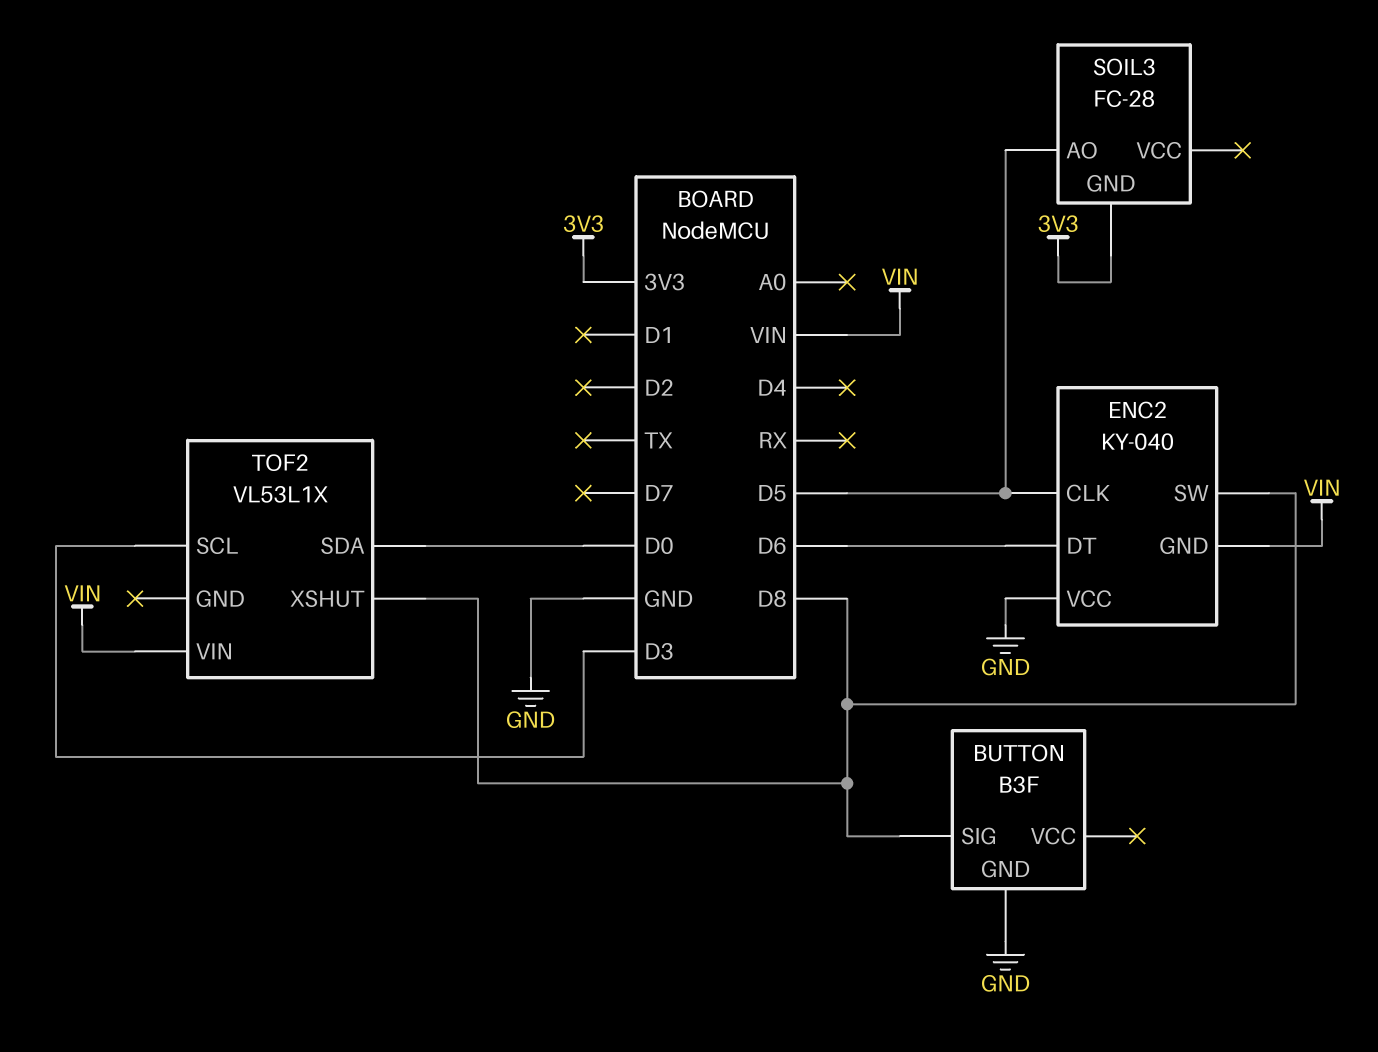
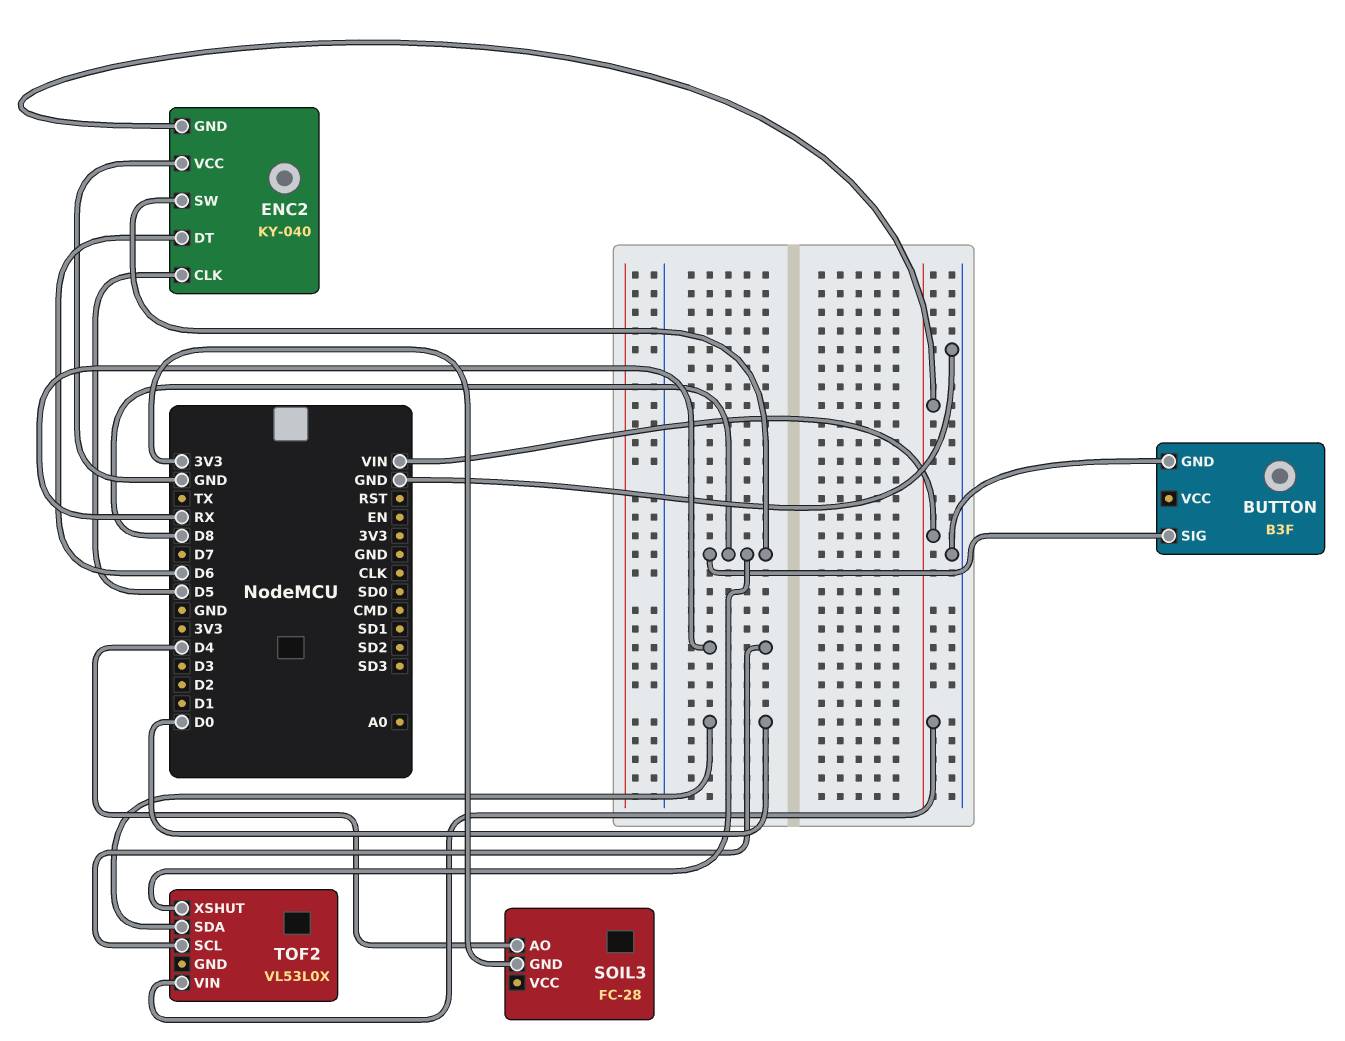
SOIL3 pin AO: D5 -> D4
TOF2: VL53L1X -> VL53L0X
TOF2 pin SCL: D3 -> RX

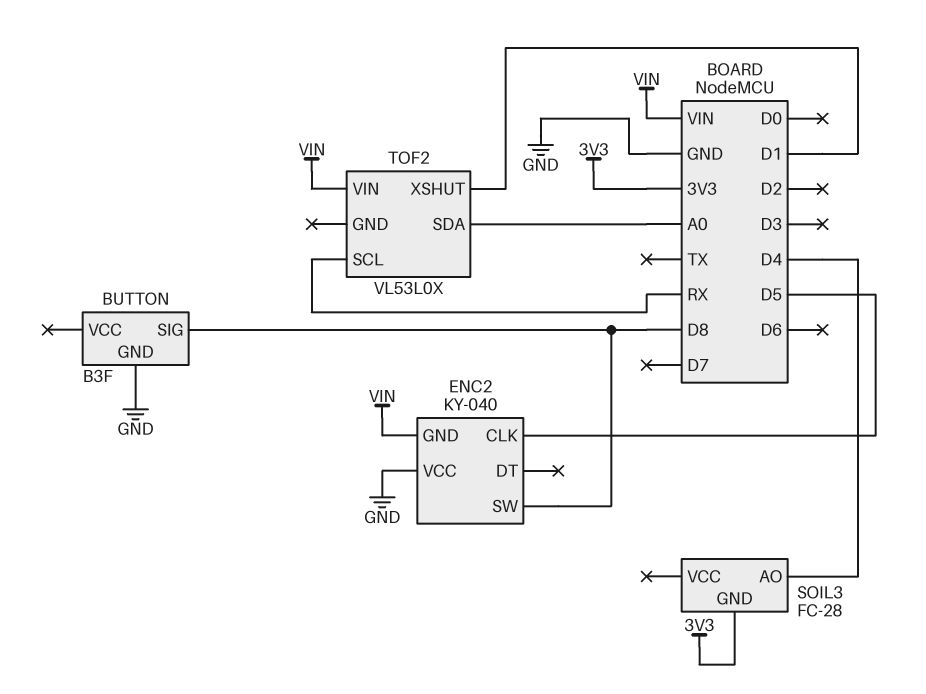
ENC2 pin DT: D6 -> none
TOF2 pin SDA: D0 -> A0
TOF2 pin XSHUT: D8 -> D1

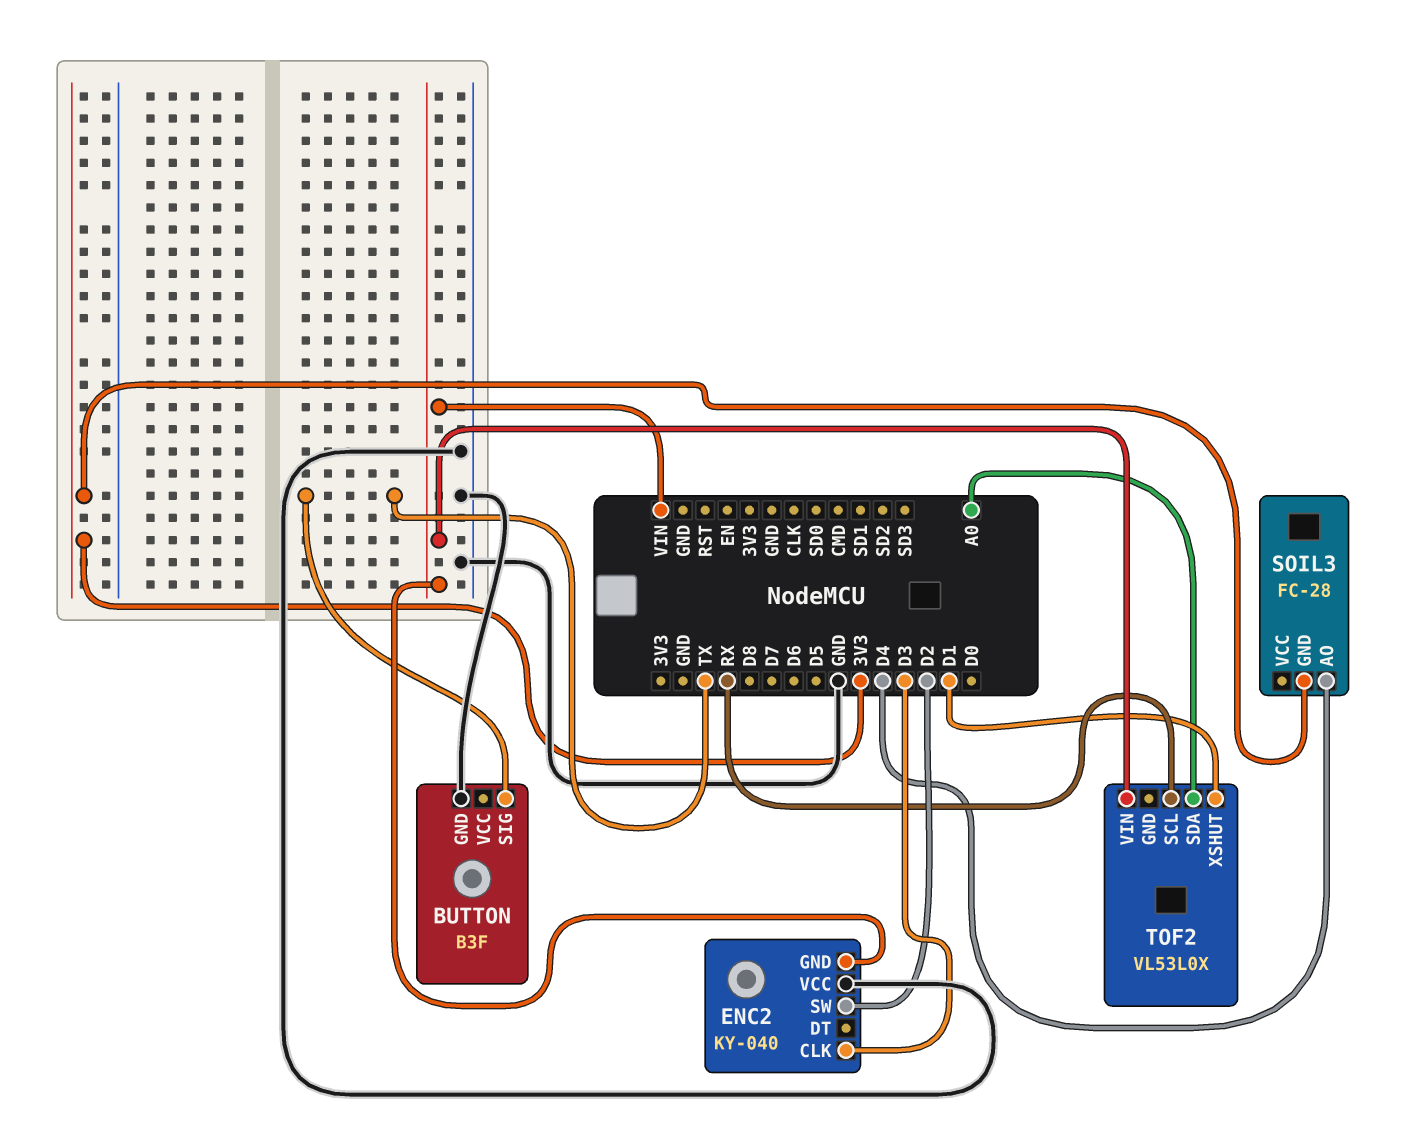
BUTTON pin SIG: D8 -> TX
ENC2 pin CLK: D5 -> D3
ENC2 pin SW: D8 -> D2

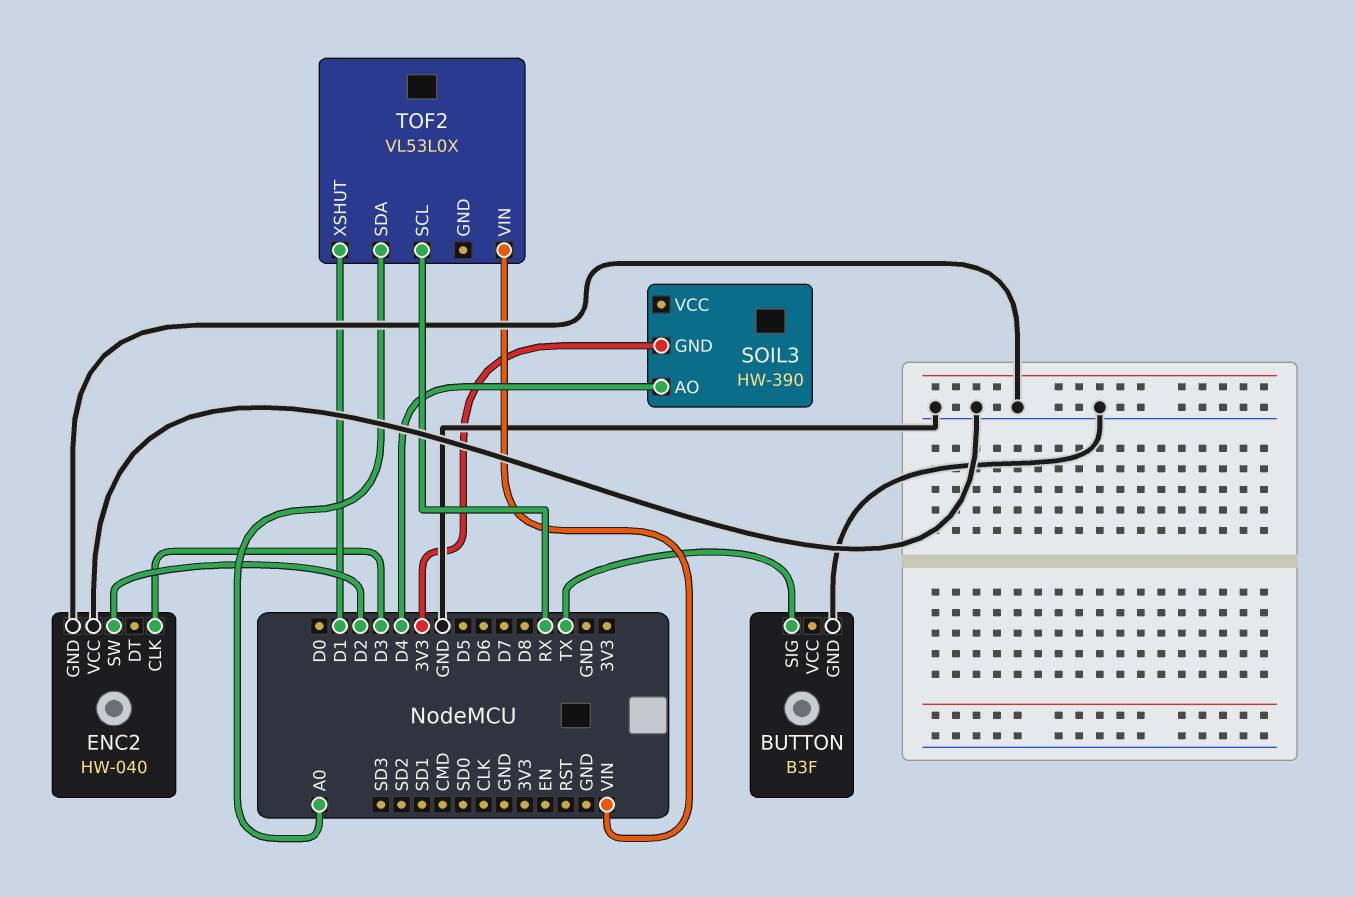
ENC2: KY-040 -> HW-040
ENC2 pin GND: VIN -> GND
SOIL3: FC-28 -> HW-390

